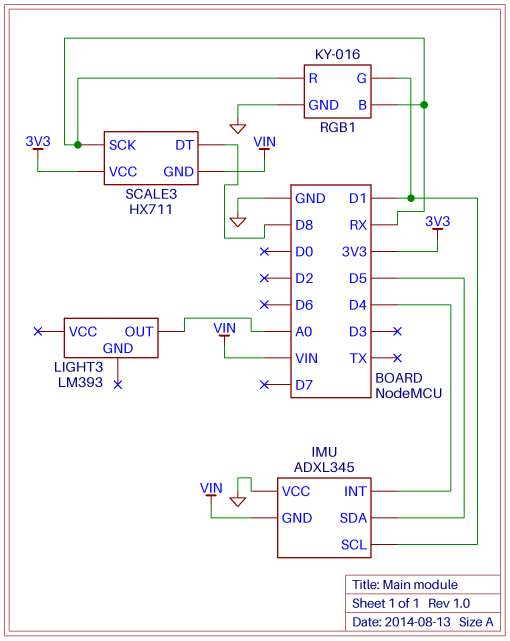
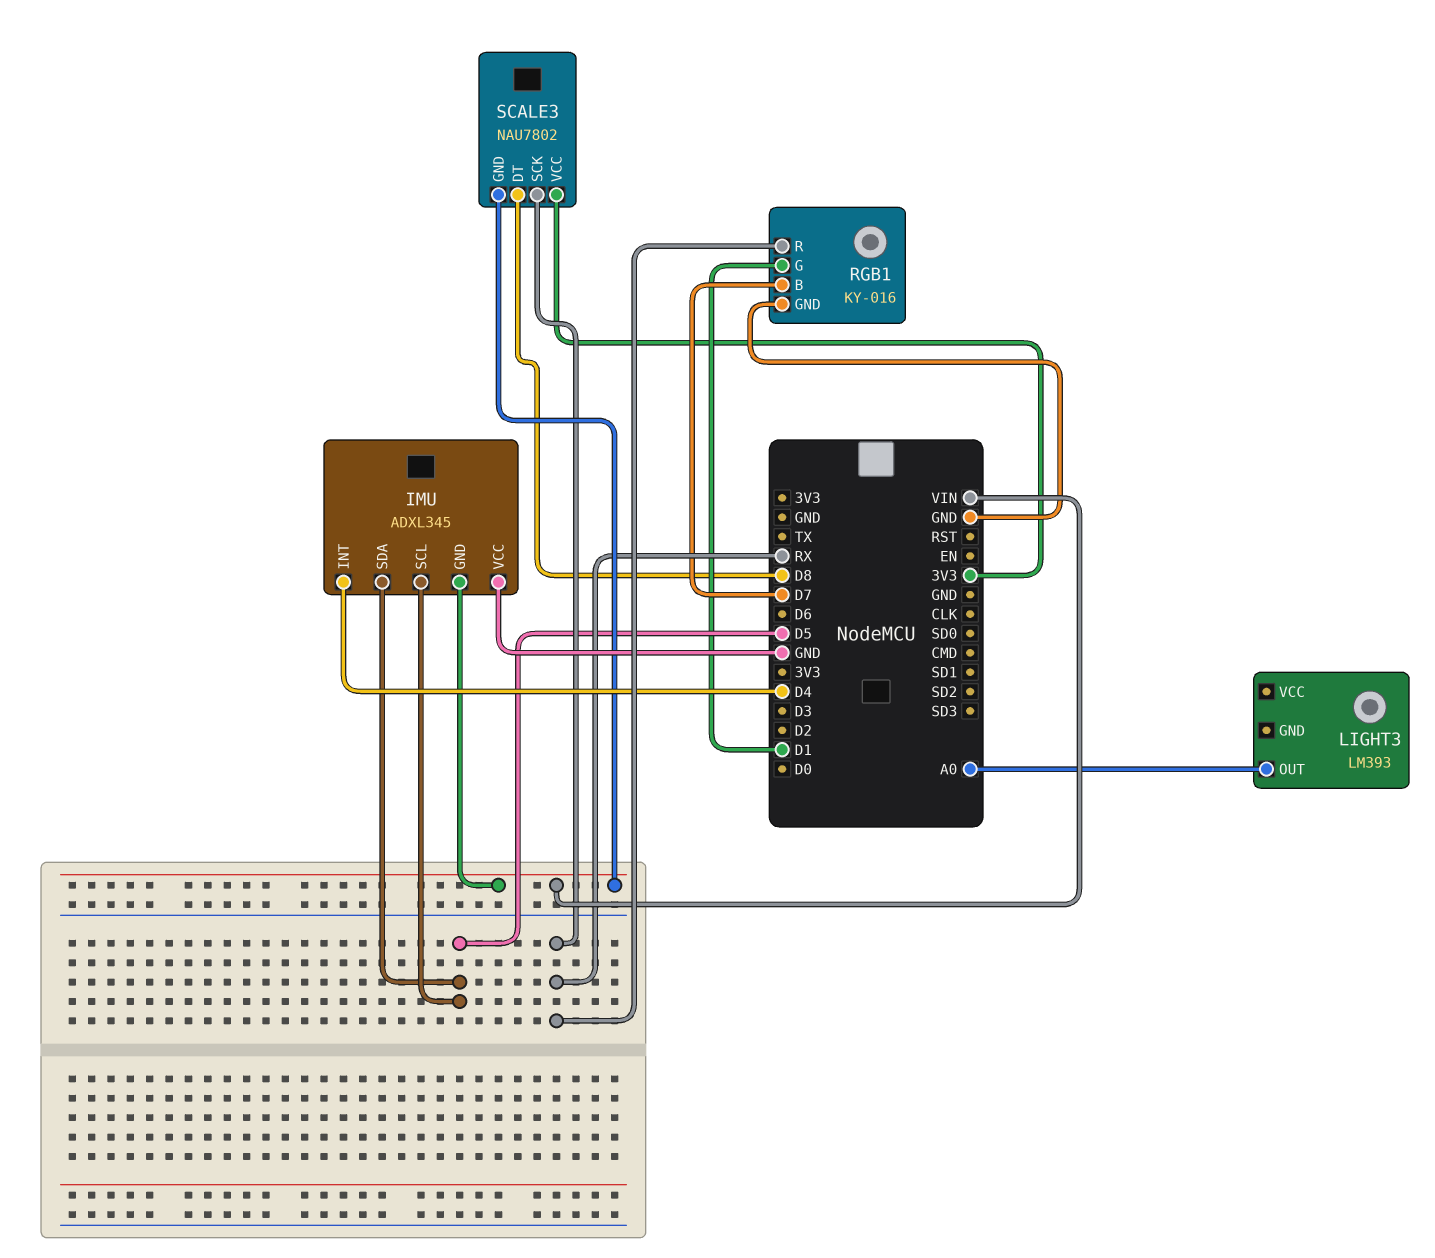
IMU pin SCL: D1 -> D5
RGB1 pin B: RX -> D7
SCALE3: HX711 -> NAU7802

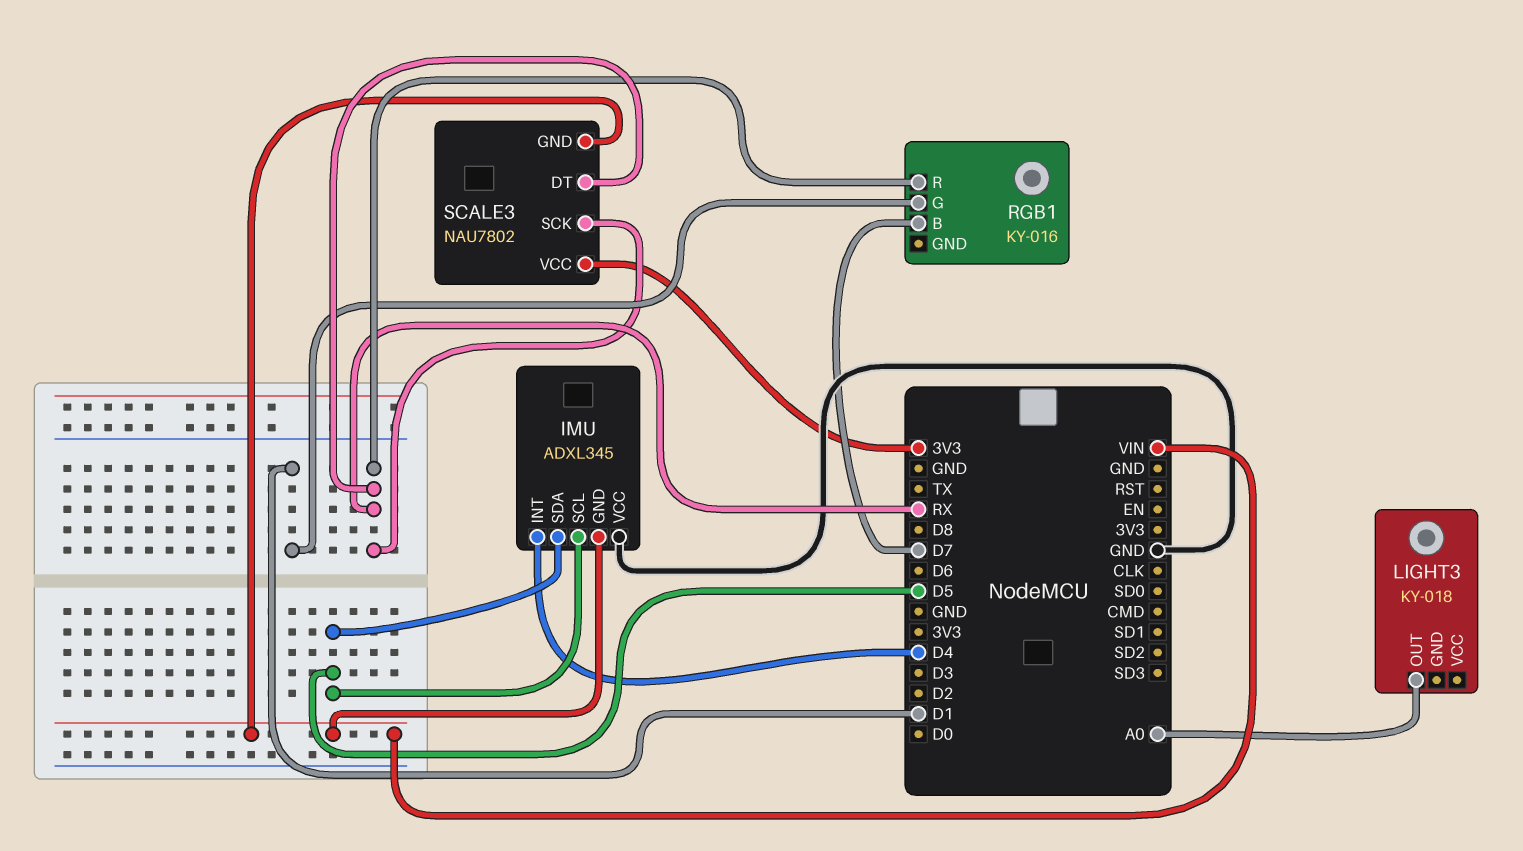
LIGHT3: LM393 -> KY-018
RGB1 pin GND: GND -> none
SCALE3 pin DT: D8 -> RX

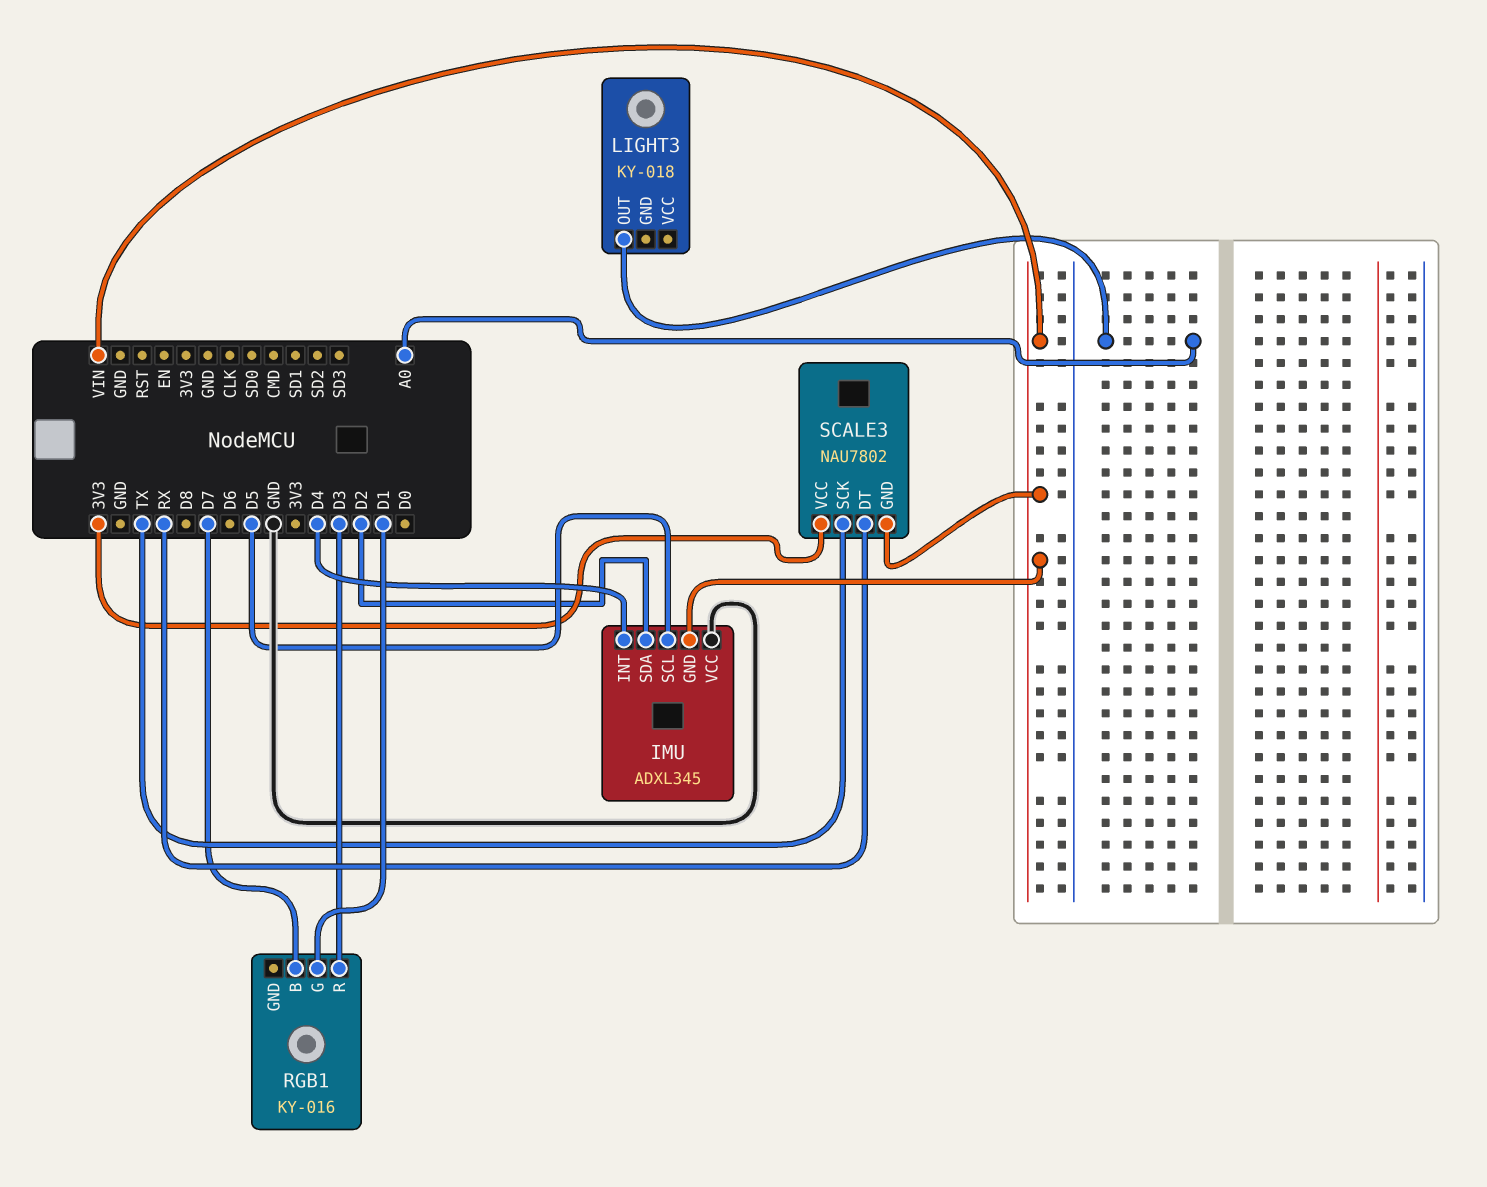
IMU pin SDA: D5 -> D2
RGB1 pin R: RX -> D3
SCALE3 pin SCK: RX -> TX

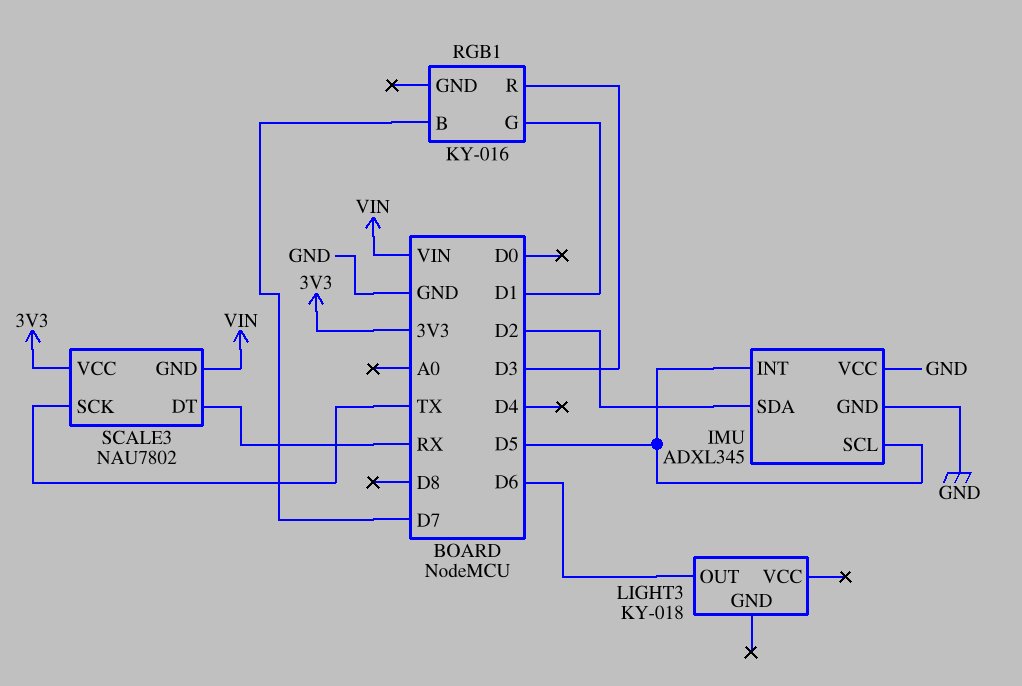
IMU pin GND: VIN -> GND
IMU pin INT: D4 -> D5
LIGHT3 pin OUT: A0 -> D6

